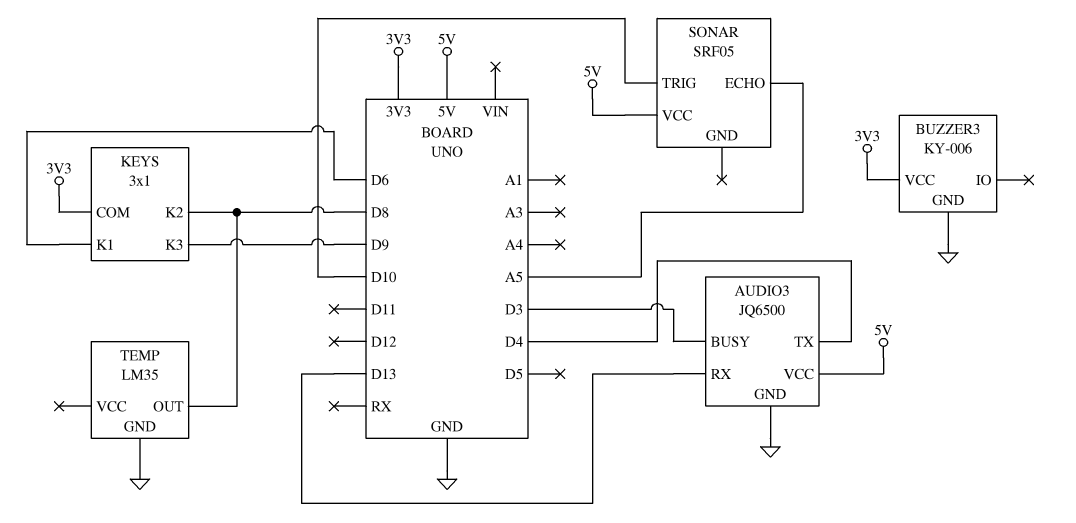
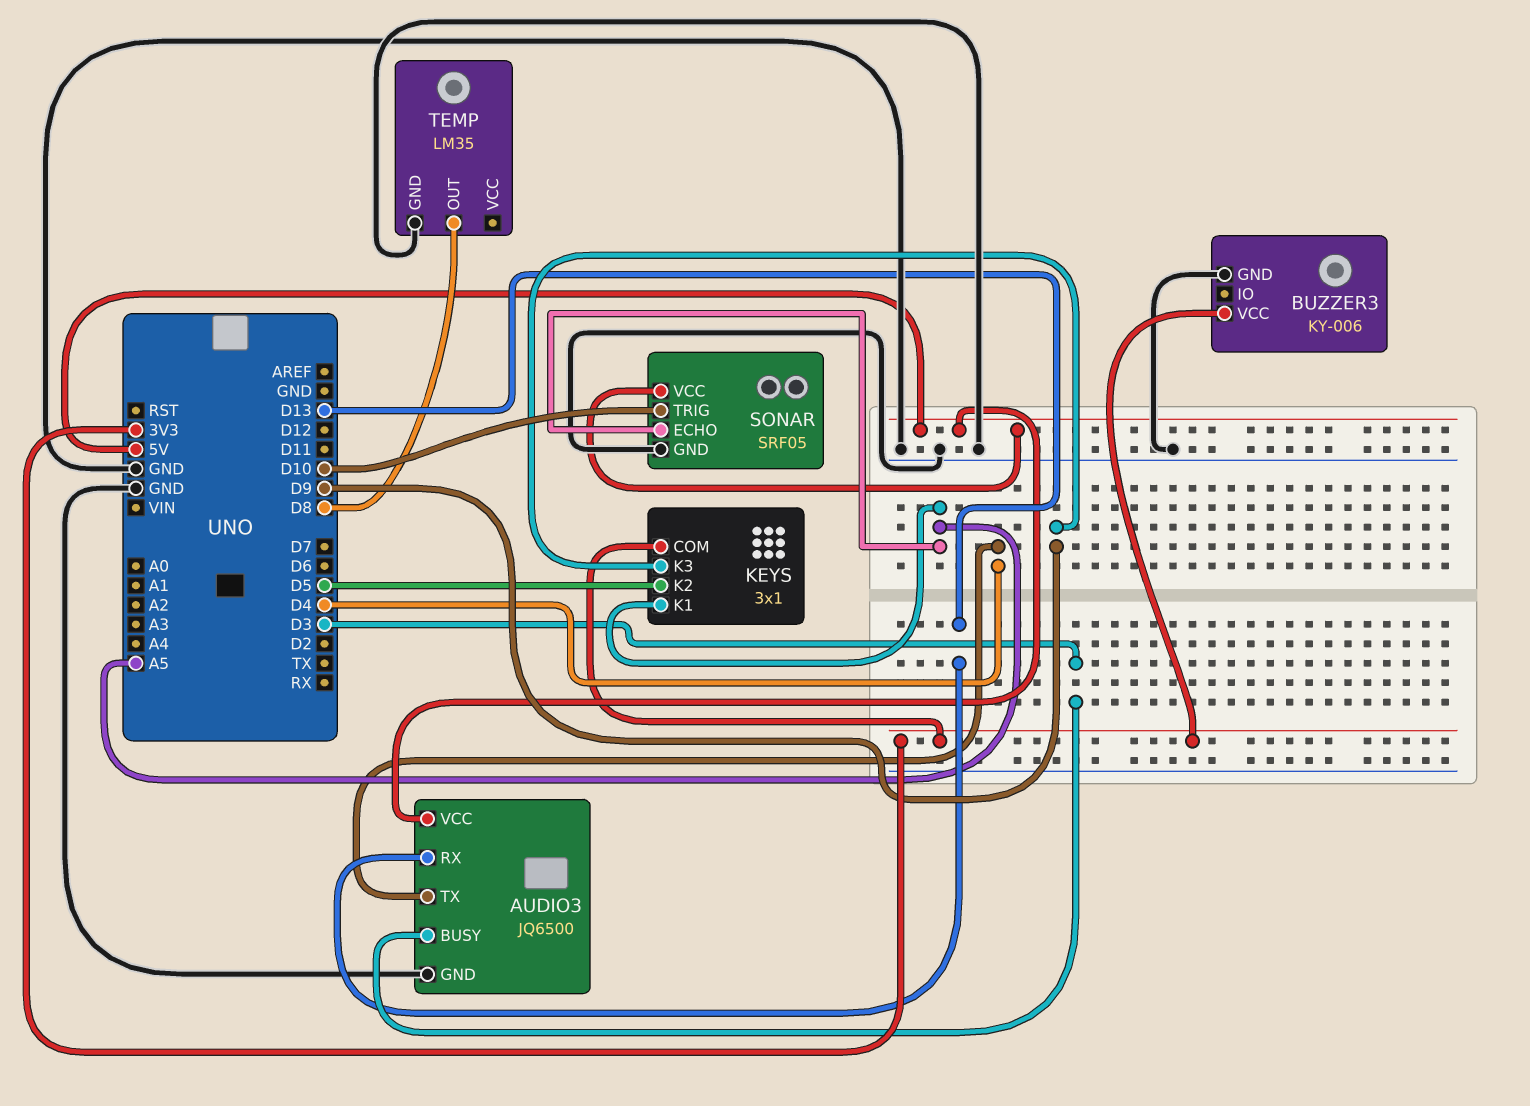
KEYS pin K1: D6 -> A5
KEYS pin K2: D8 -> D5
SONAR pin GND: none -> GND

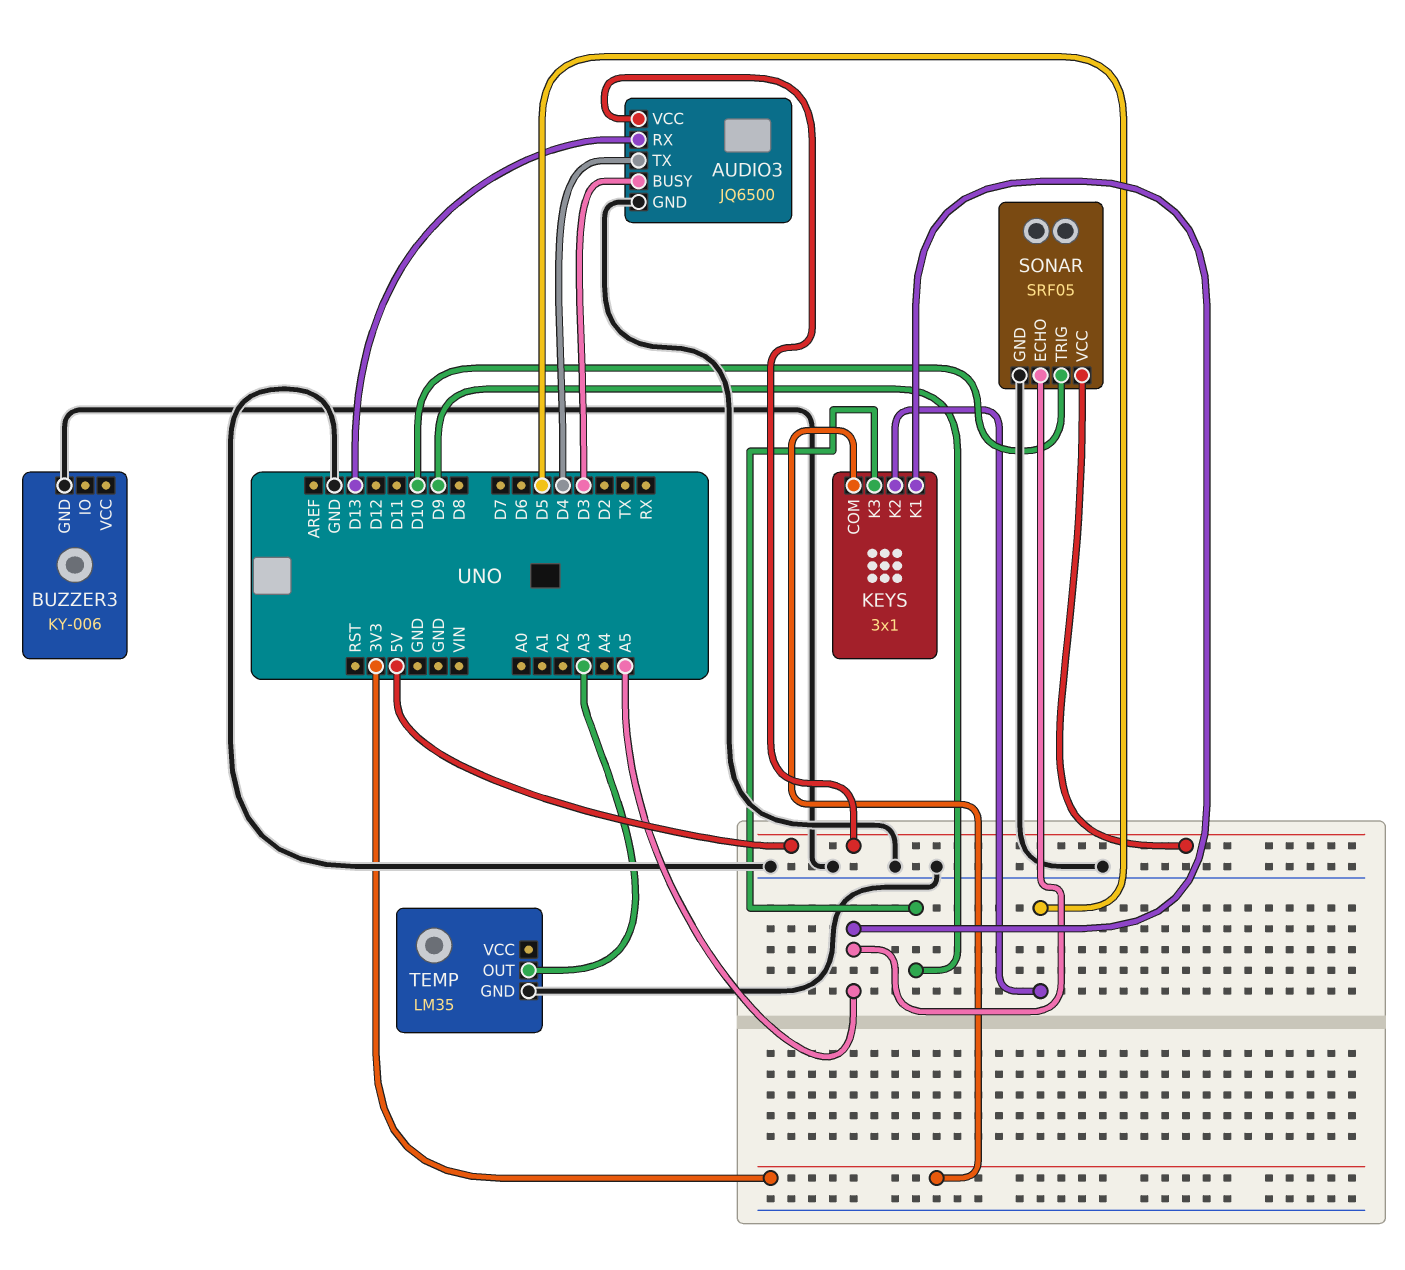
BUZZER3 pin VCC: 3V3 -> none
TEMP pin OUT: D8 -> A3

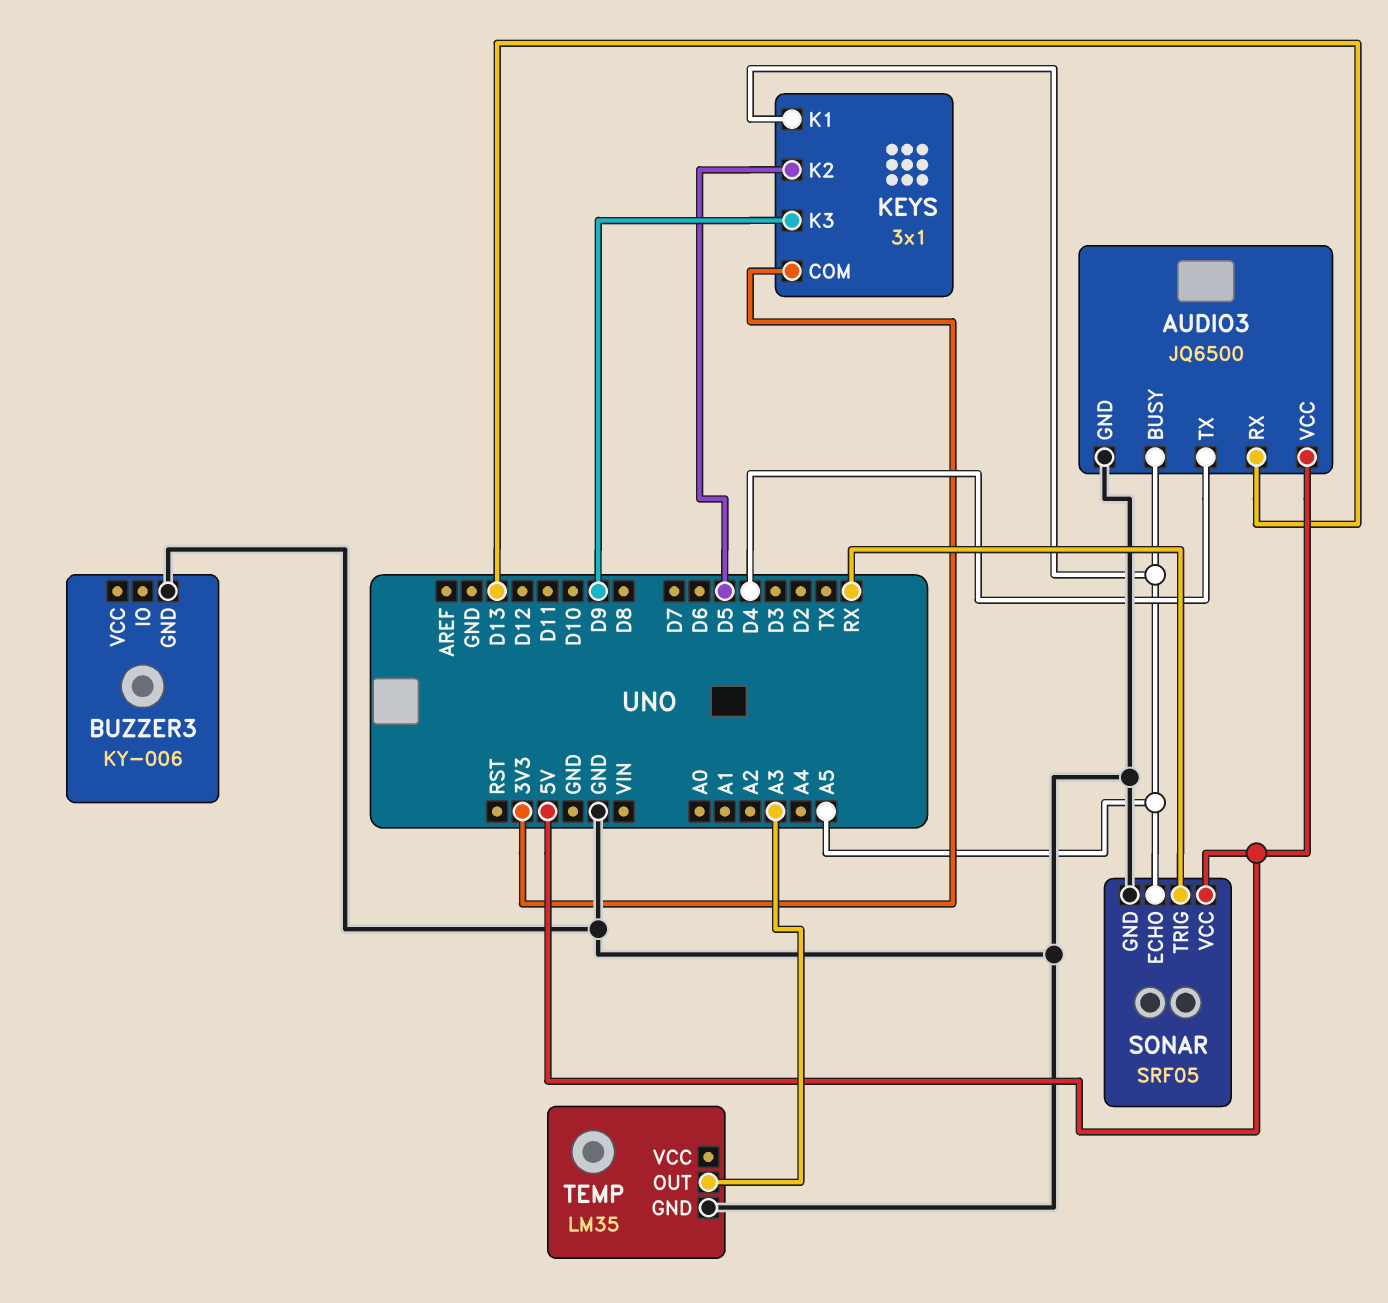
AUDIO3 pin BUSY: D3 -> A5
SONAR pin TRIG: D10 -> RX

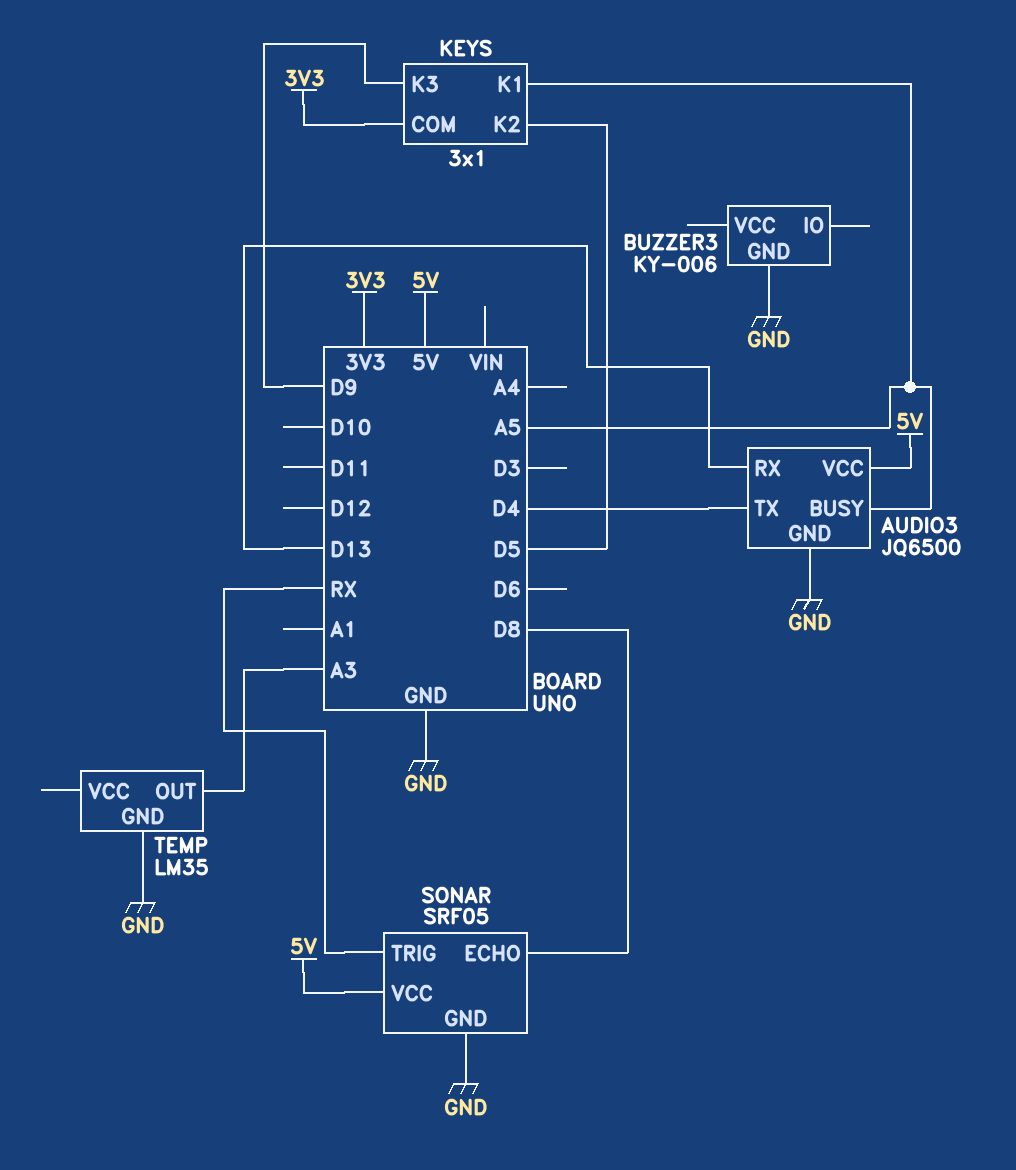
SONAR pin ECHO: A5 -> D8

